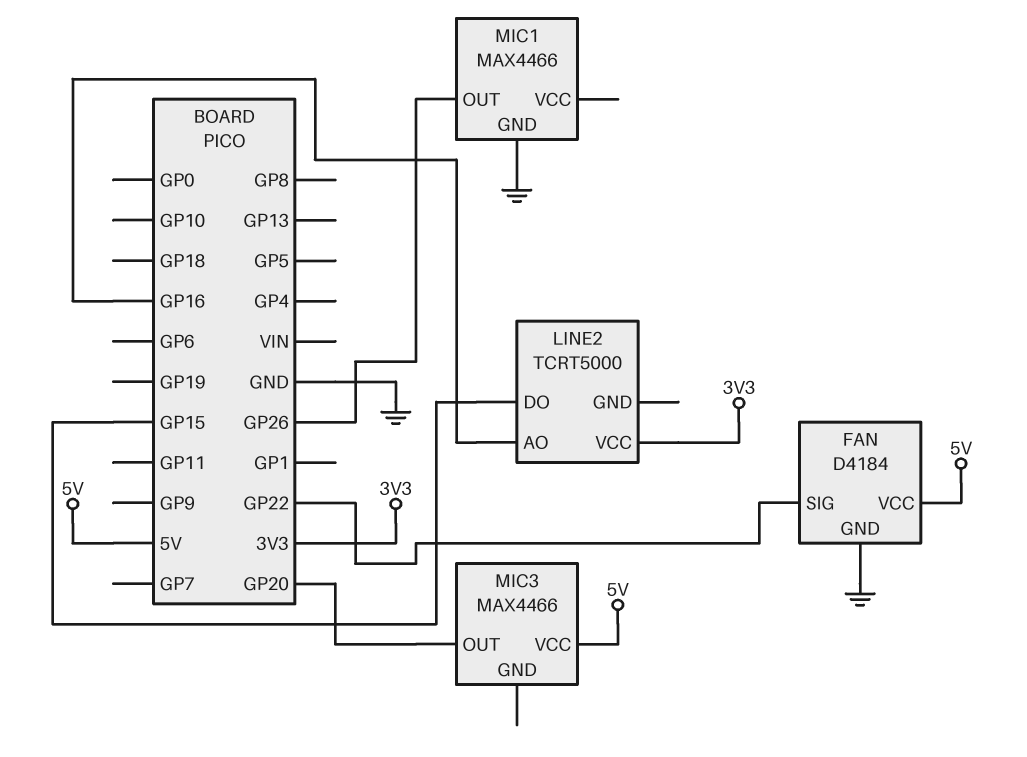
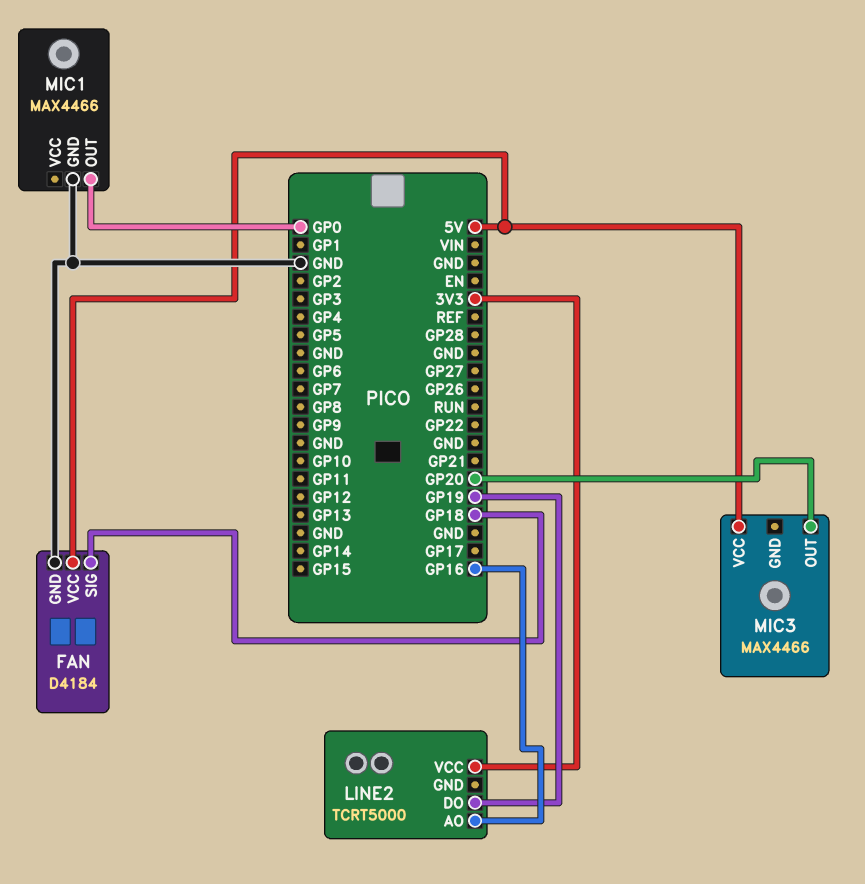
FAN pin SIG: GP22 -> GP18
LINE2 pin DO: GP15 -> GP19
MIC1 pin OUT: GP26 -> GP0

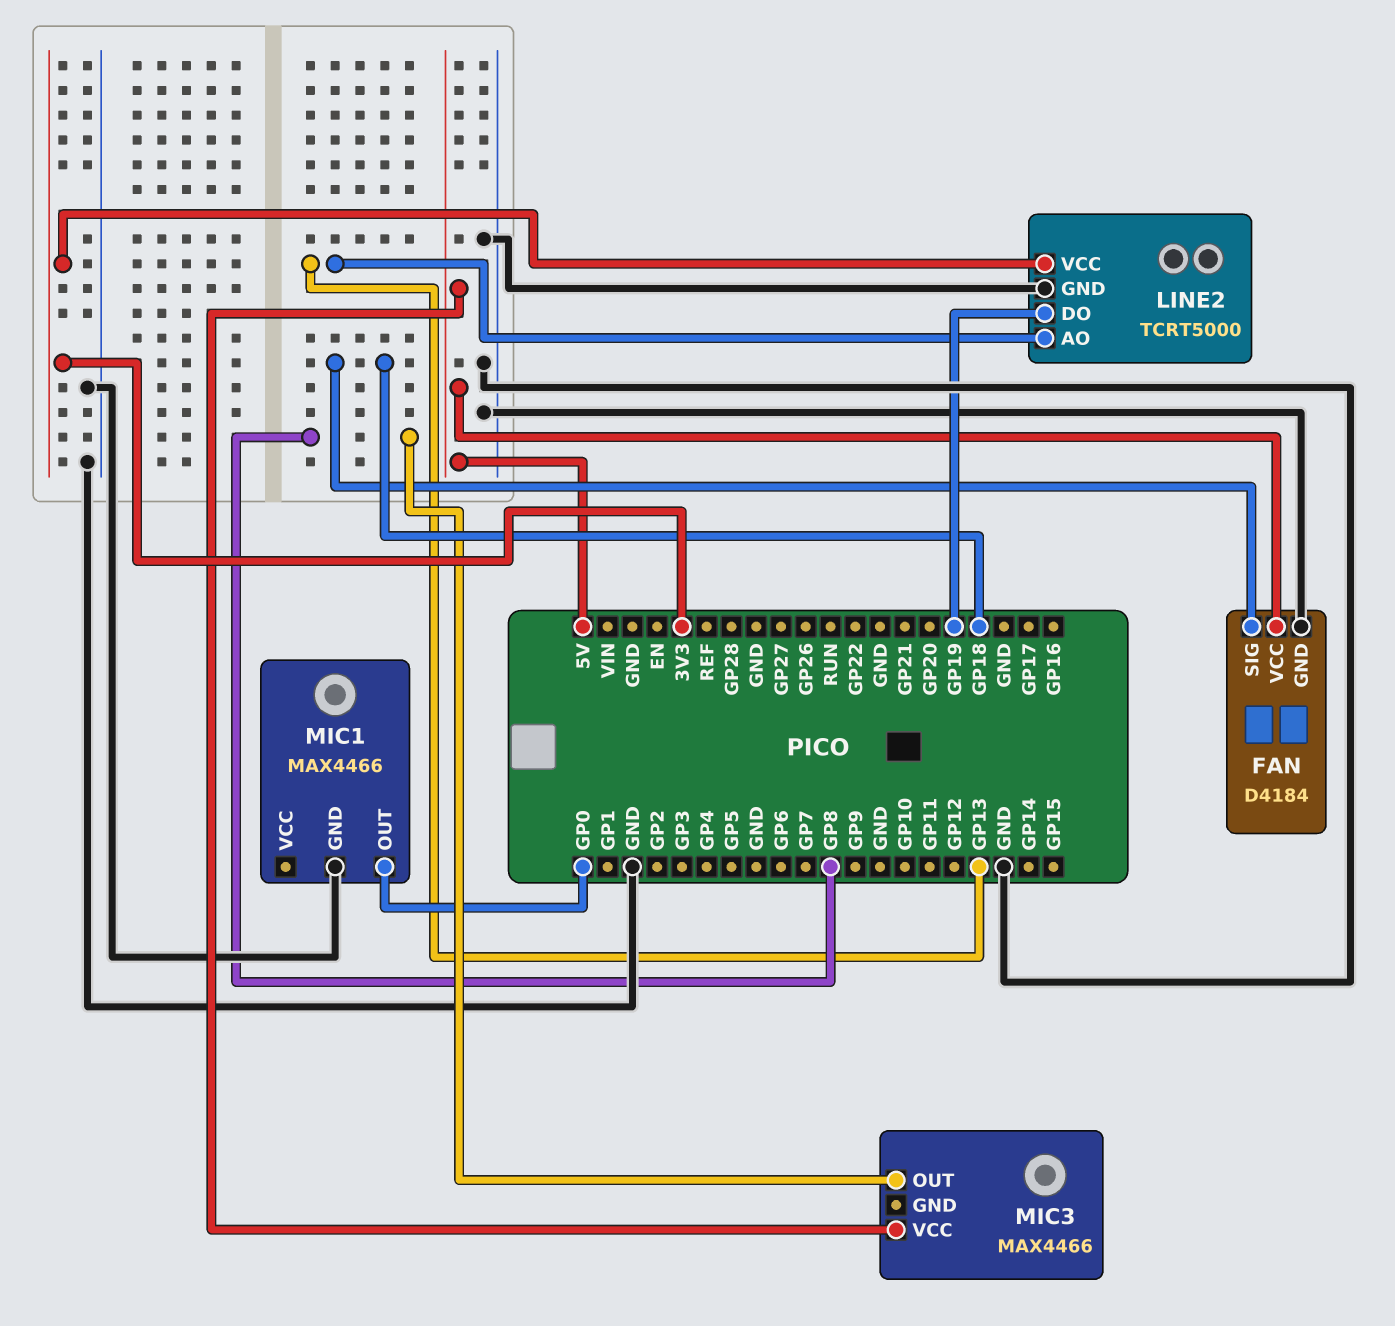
LINE2 pin AO: GP16 -> GP13
LINE2 pin GND: none -> GND
MIC3 pin OUT: GP20 -> GP8

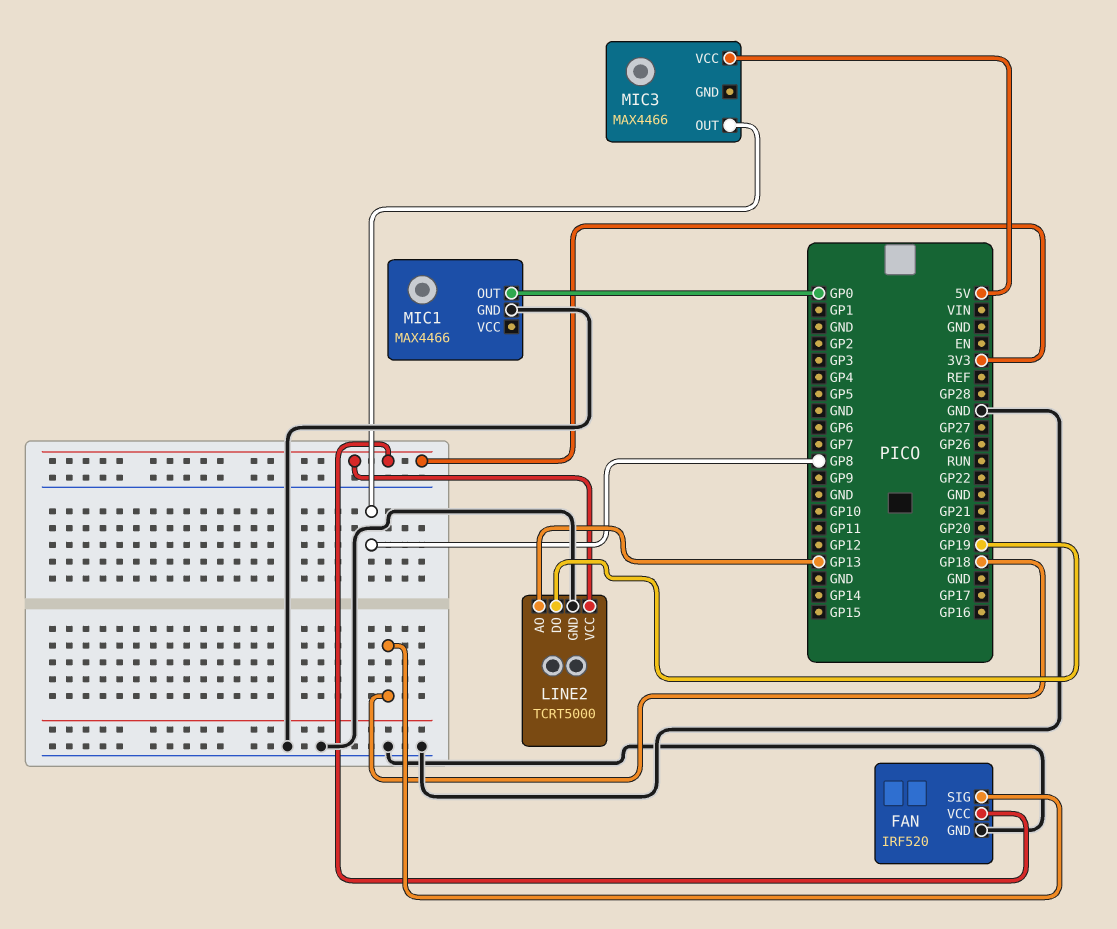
FAN: D4184 -> IRF520
FAN pin VCC: 5V -> 3V3

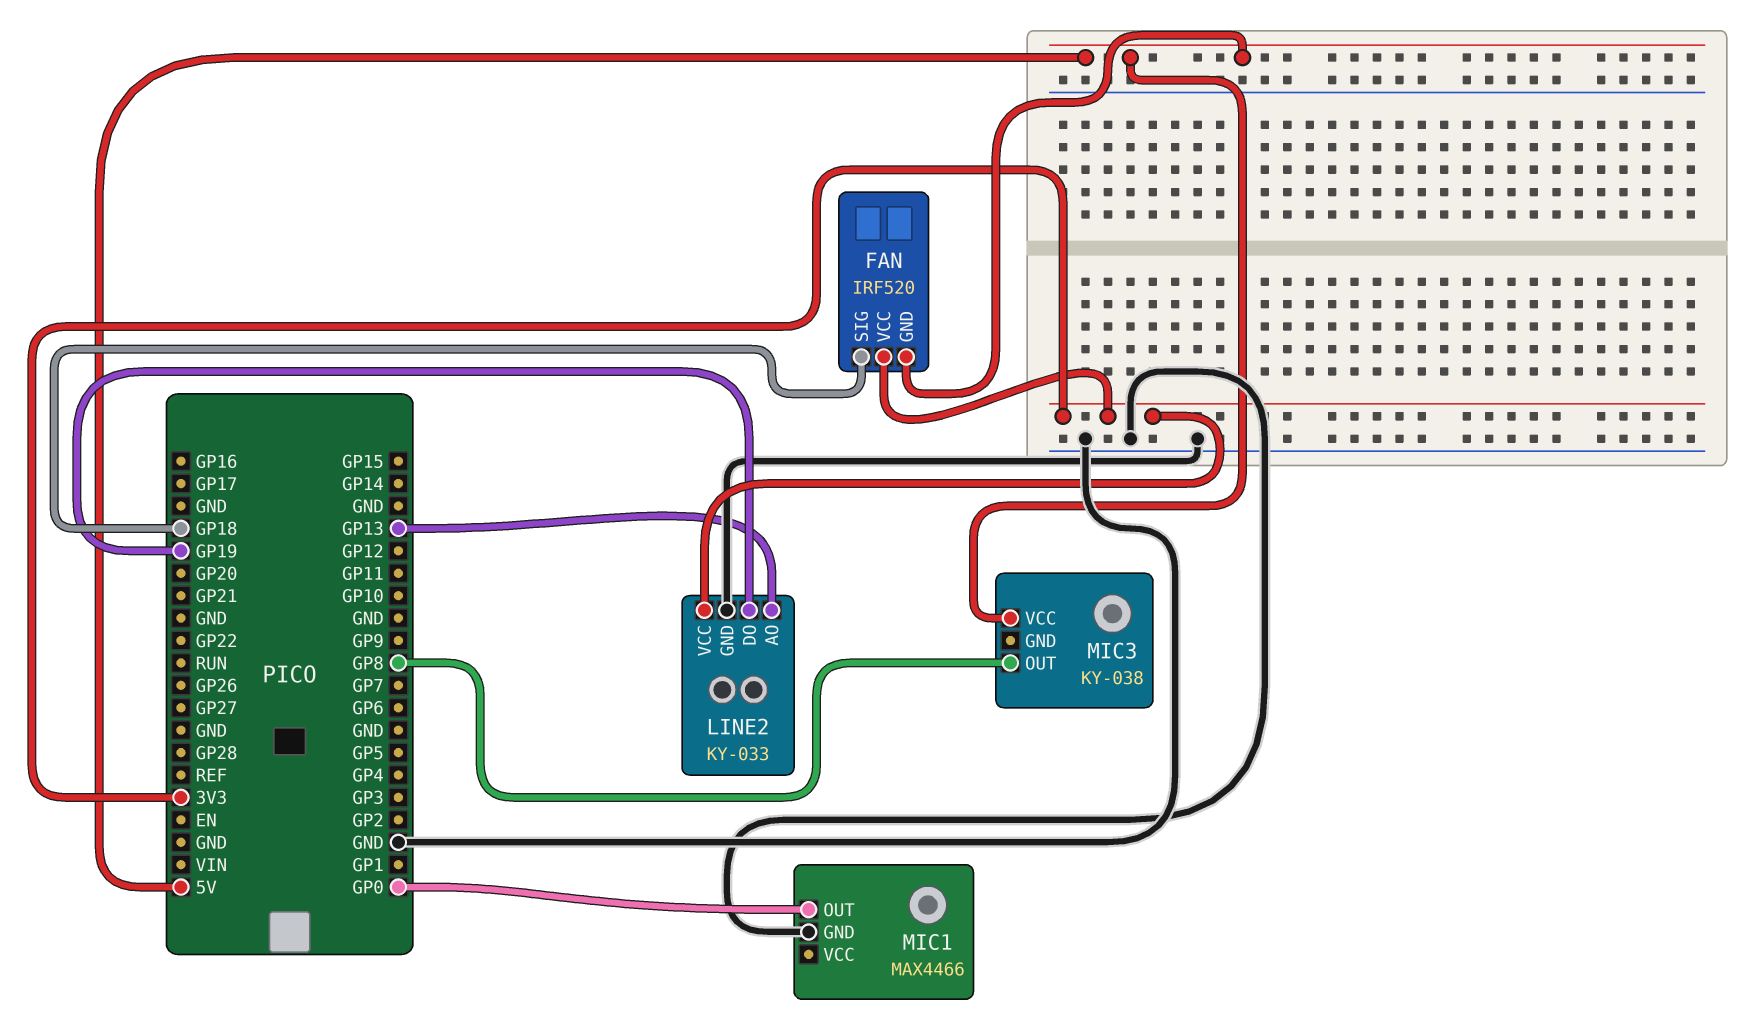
FAN pin GND: GND -> 5V
LINE2: TCRT5000 -> KY-033
MIC3: MAX4466 -> KY-038

